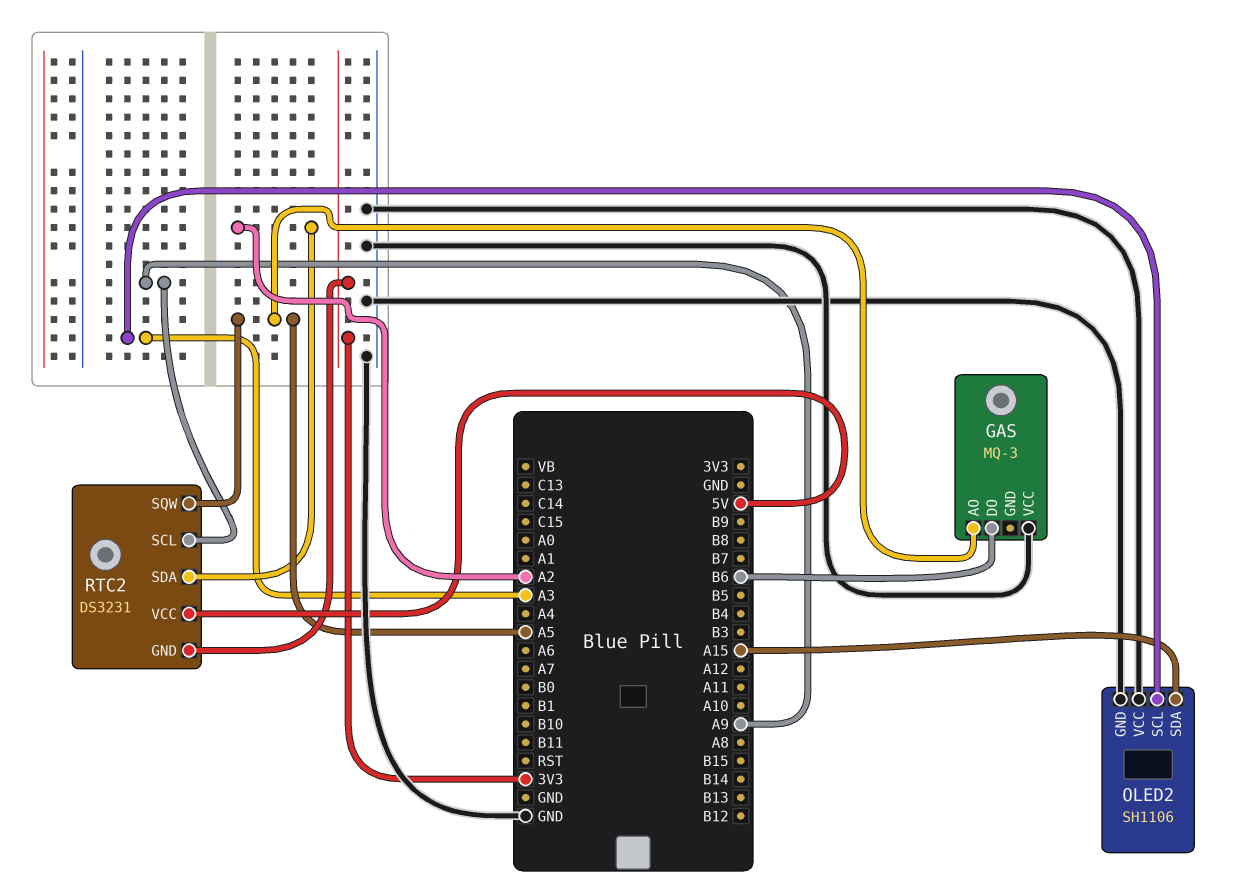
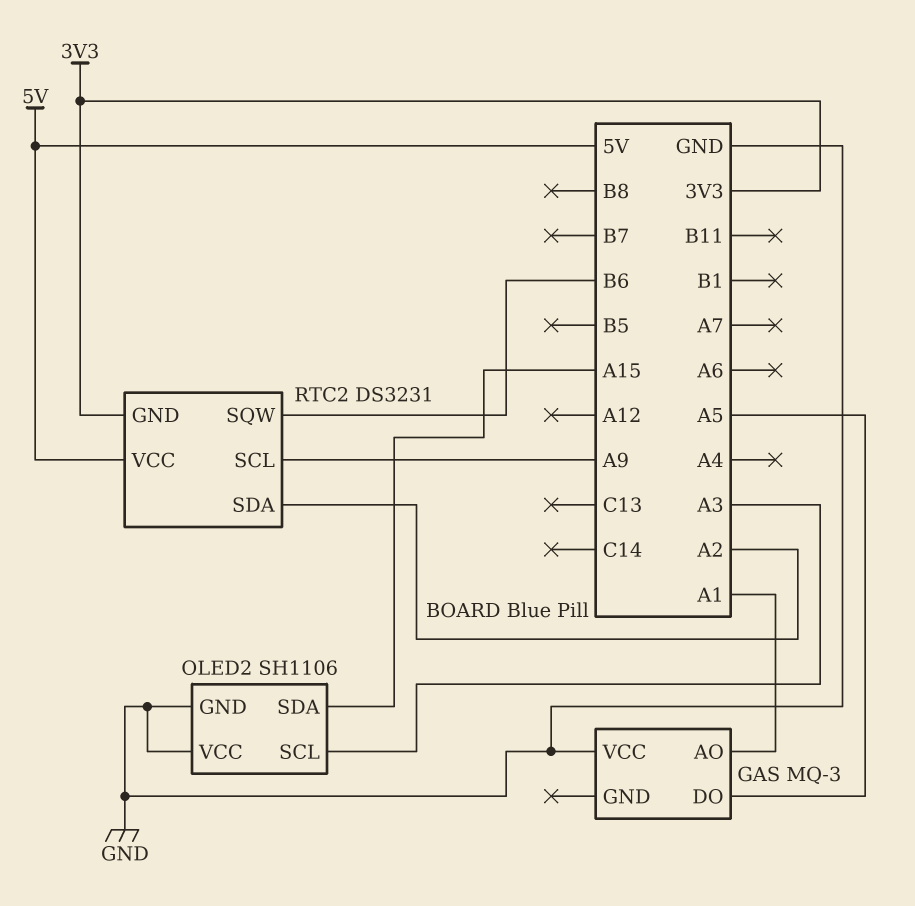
GAS pin AO: A5 -> A1
GAS pin DO: B6 -> A5
RTC2 pin SQW: A5 -> B6

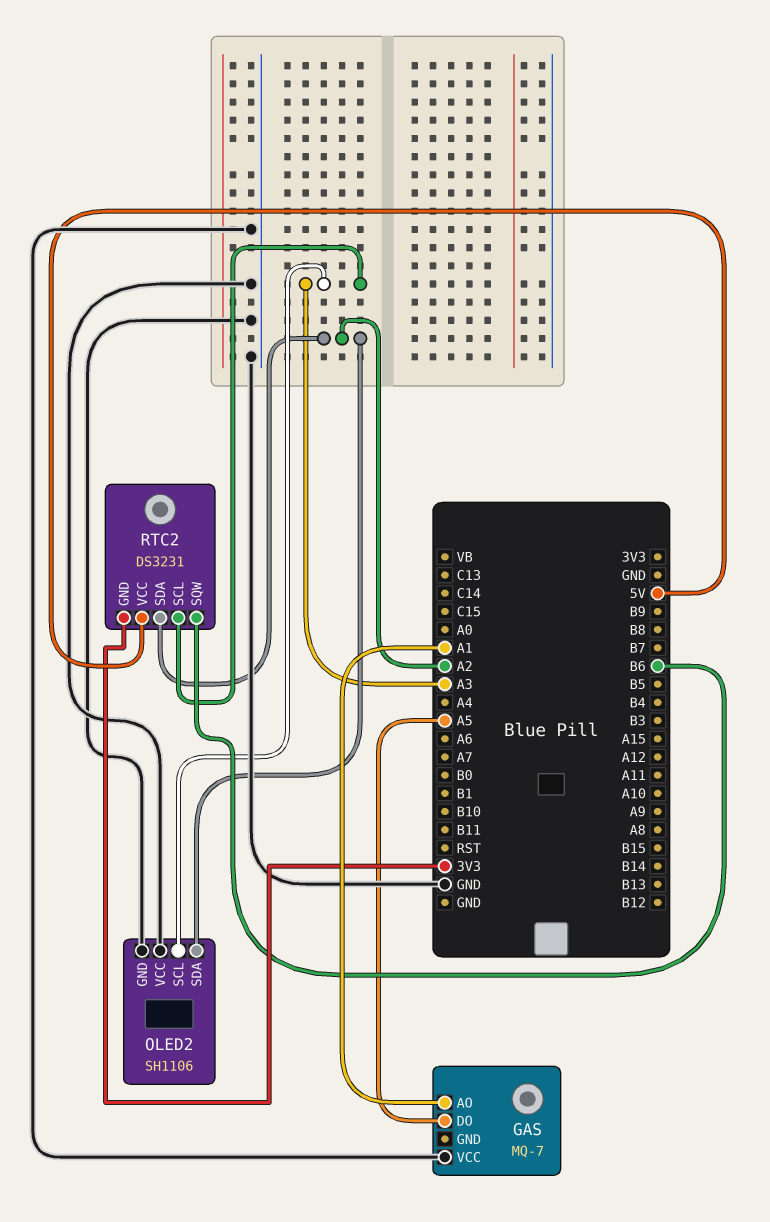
GAS: MQ-3 -> MQ-7
OLED2 pin SDA: A15 -> A2
RTC2 pin SCL: A9 -> A3

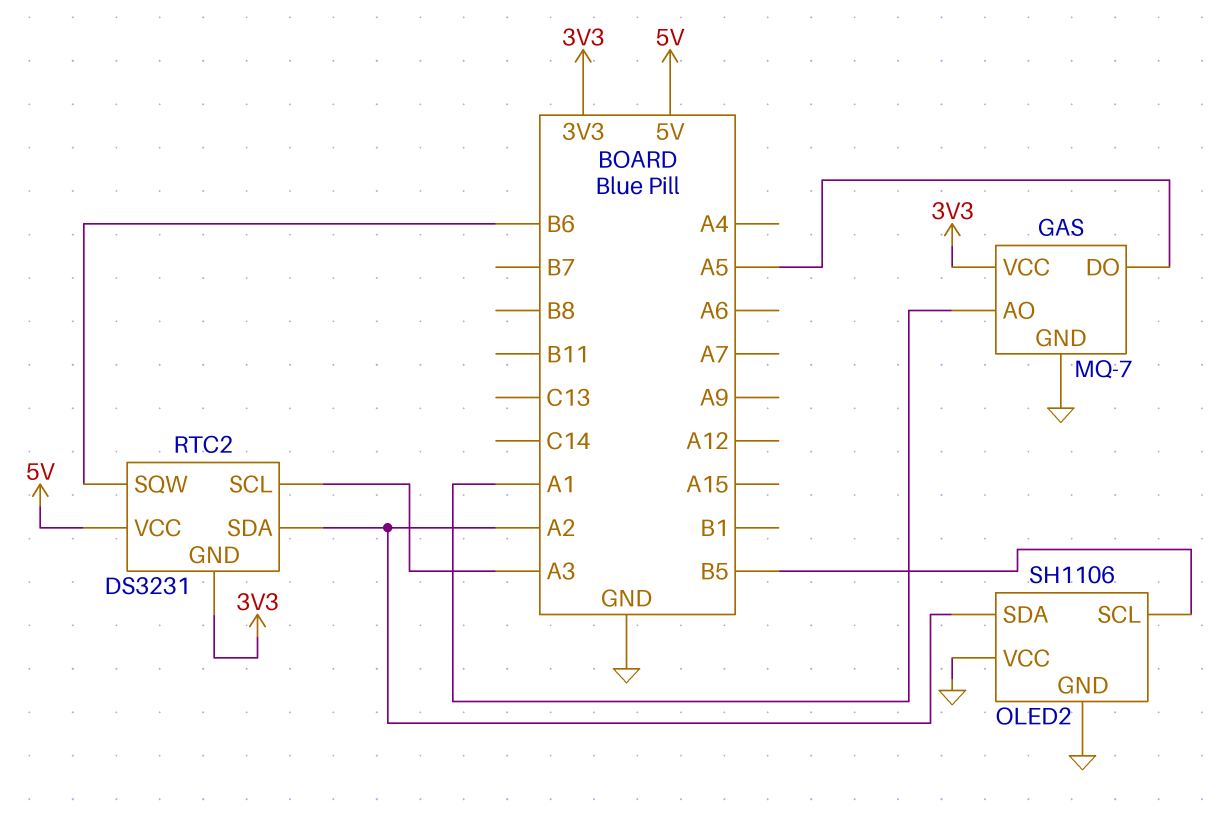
GAS pin GND: none -> GND
GAS pin VCC: GND -> 3V3
OLED2 pin SCL: A3 -> B5

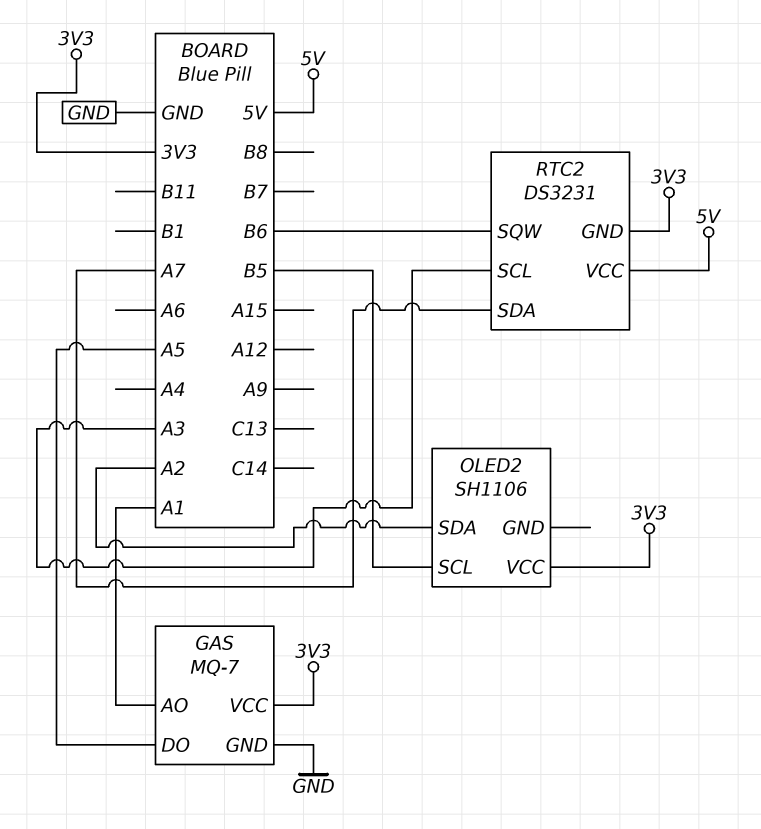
OLED2 pin GND: GND -> none
OLED2 pin VCC: GND -> 3V3
RTC2 pin SDA: A2 -> A7

